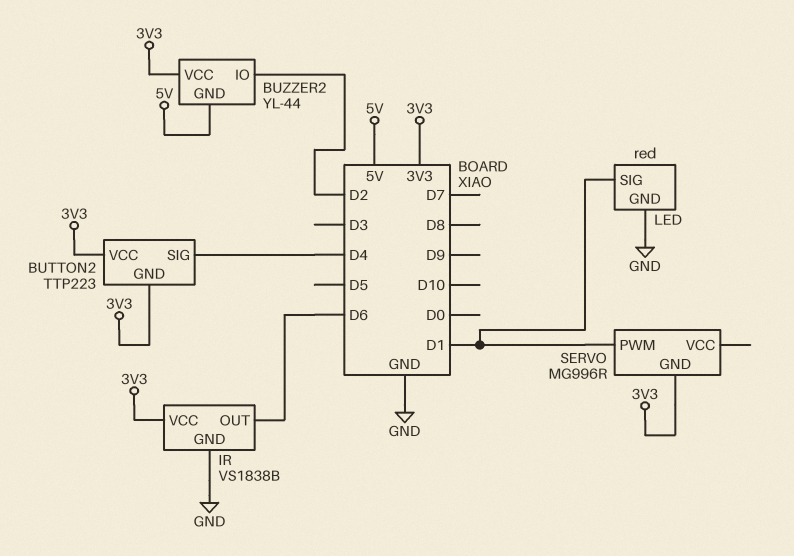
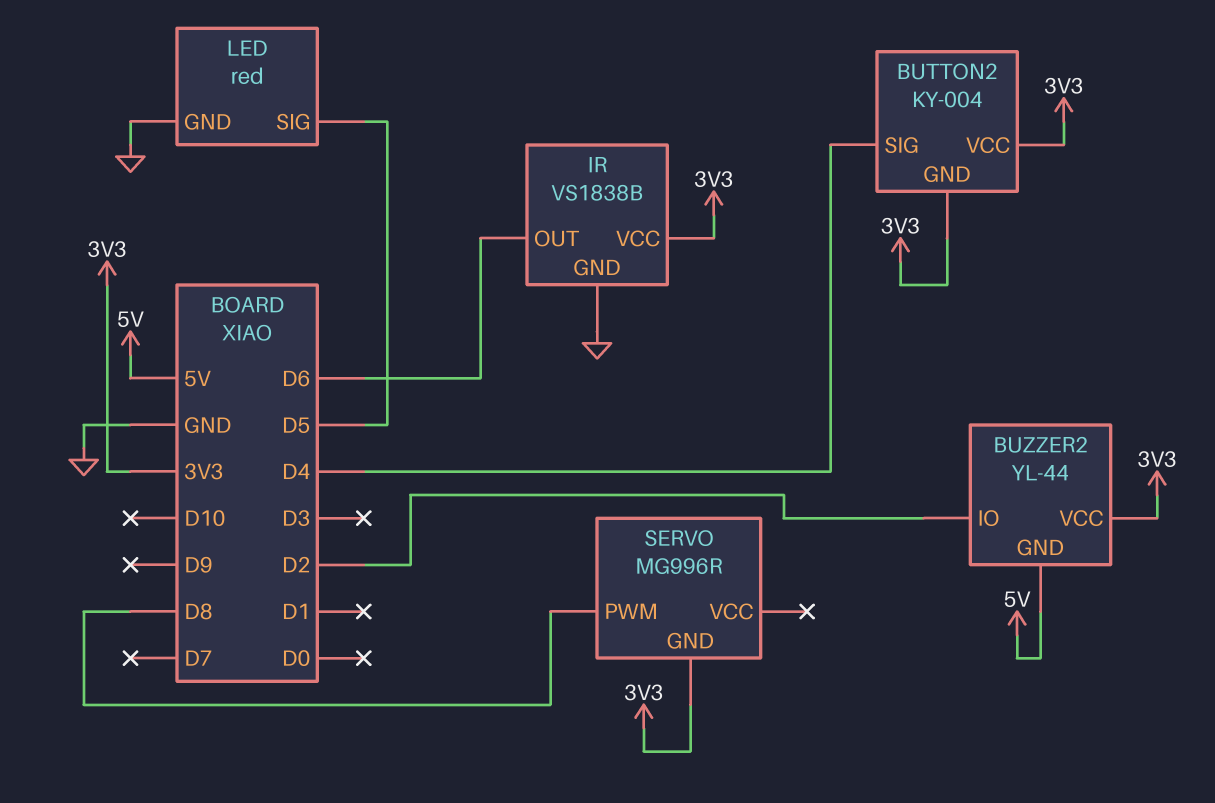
BUTTON2: TTP223 -> KY-004
LED pin SIG: D1 -> D5
SERVO pin PWM: D1 -> D8

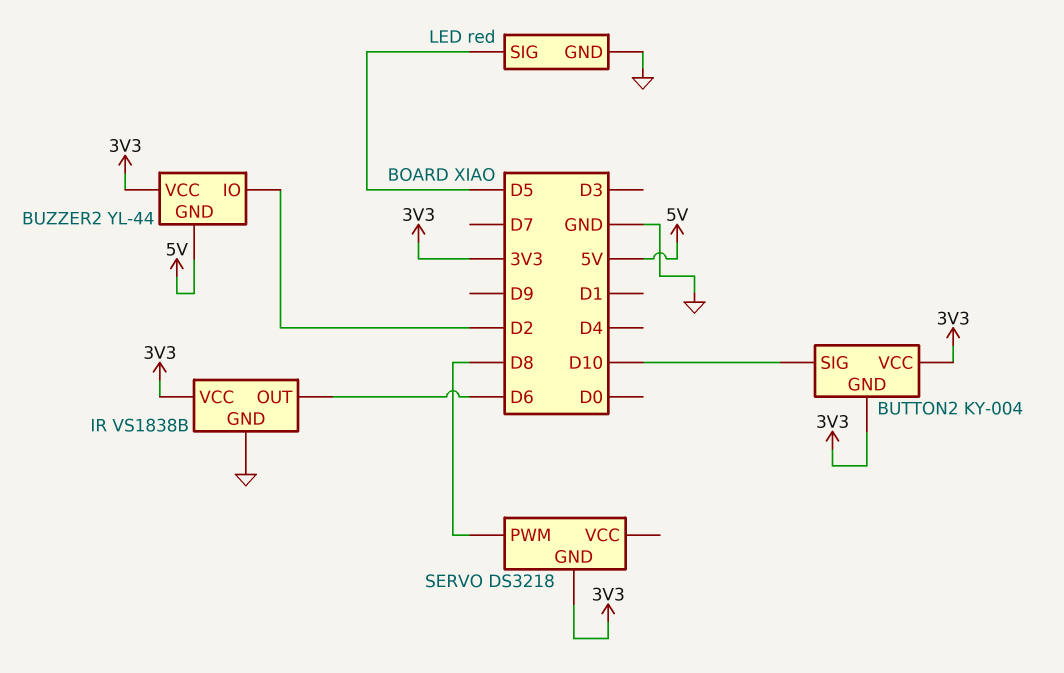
BUTTON2 pin SIG: D4 -> D10
SERVO: MG996R -> DS3218

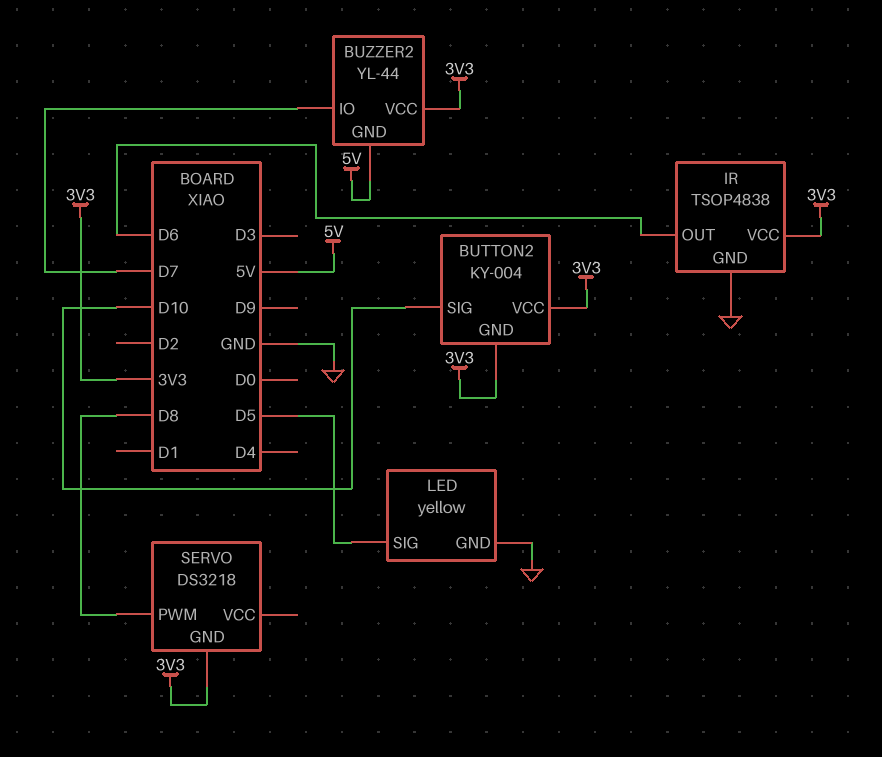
BUZZER2 pin IO: D2 -> D7
IR: VS1838B -> TSOP4838
LED: red -> yellow

